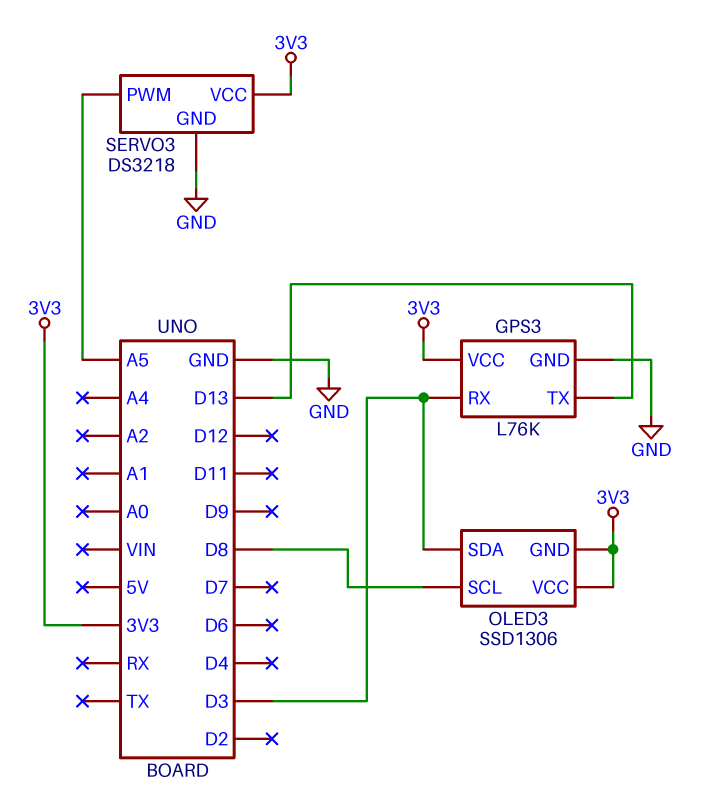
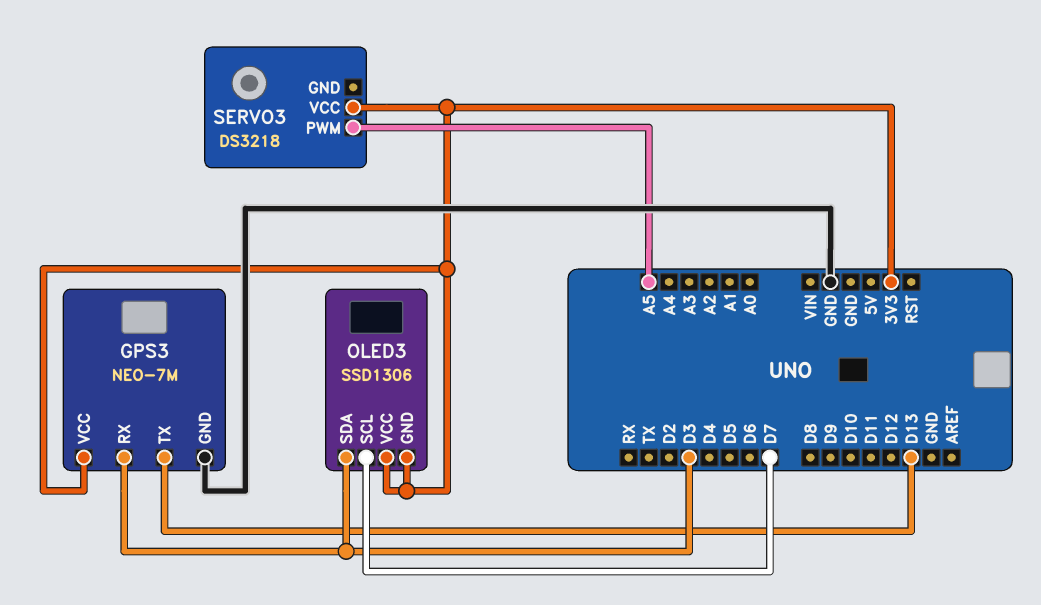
GPS3: L76K -> NEO-7M
OLED3 pin SCL: D8 -> D7
SERVO3 pin GND: GND -> none

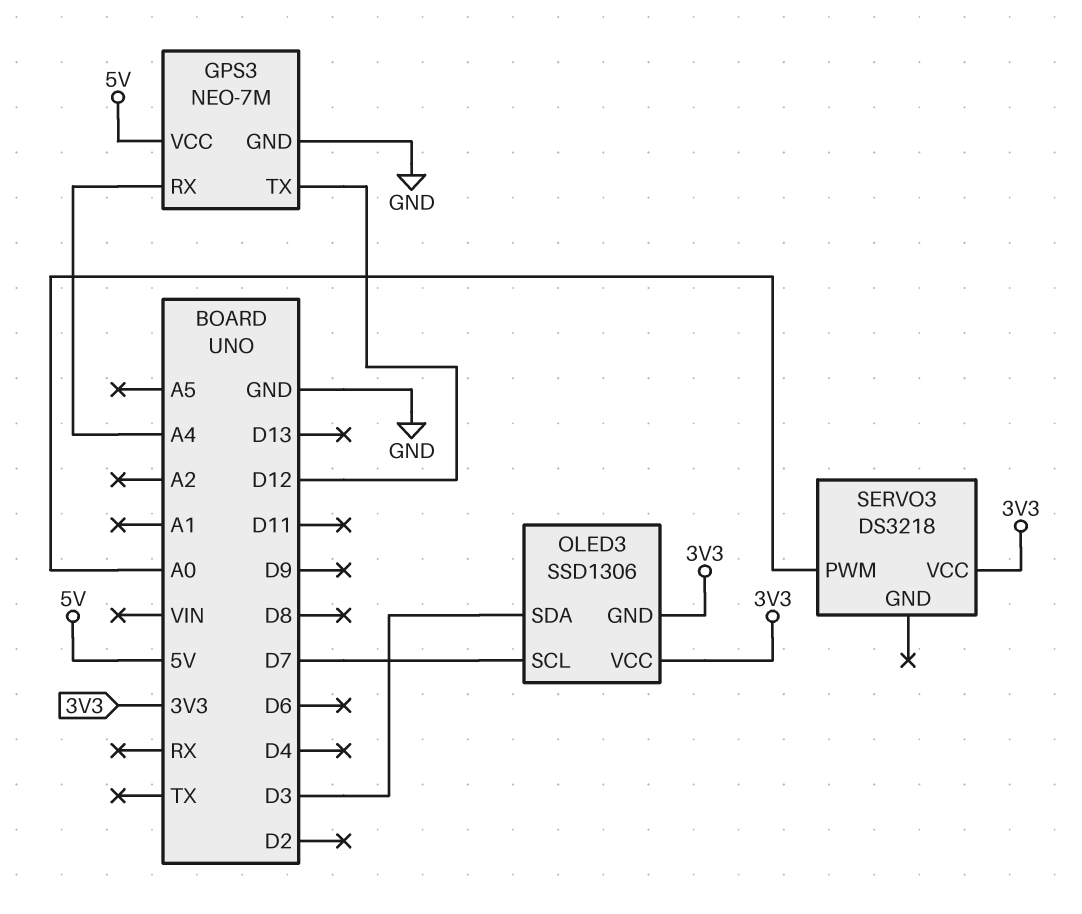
GPS3 pin RX: D3 -> A4
GPS3 pin TX: D13 -> D12
GPS3 pin VCC: 3V3 -> 5V
SERVO3 pin PWM: A5 -> A0

